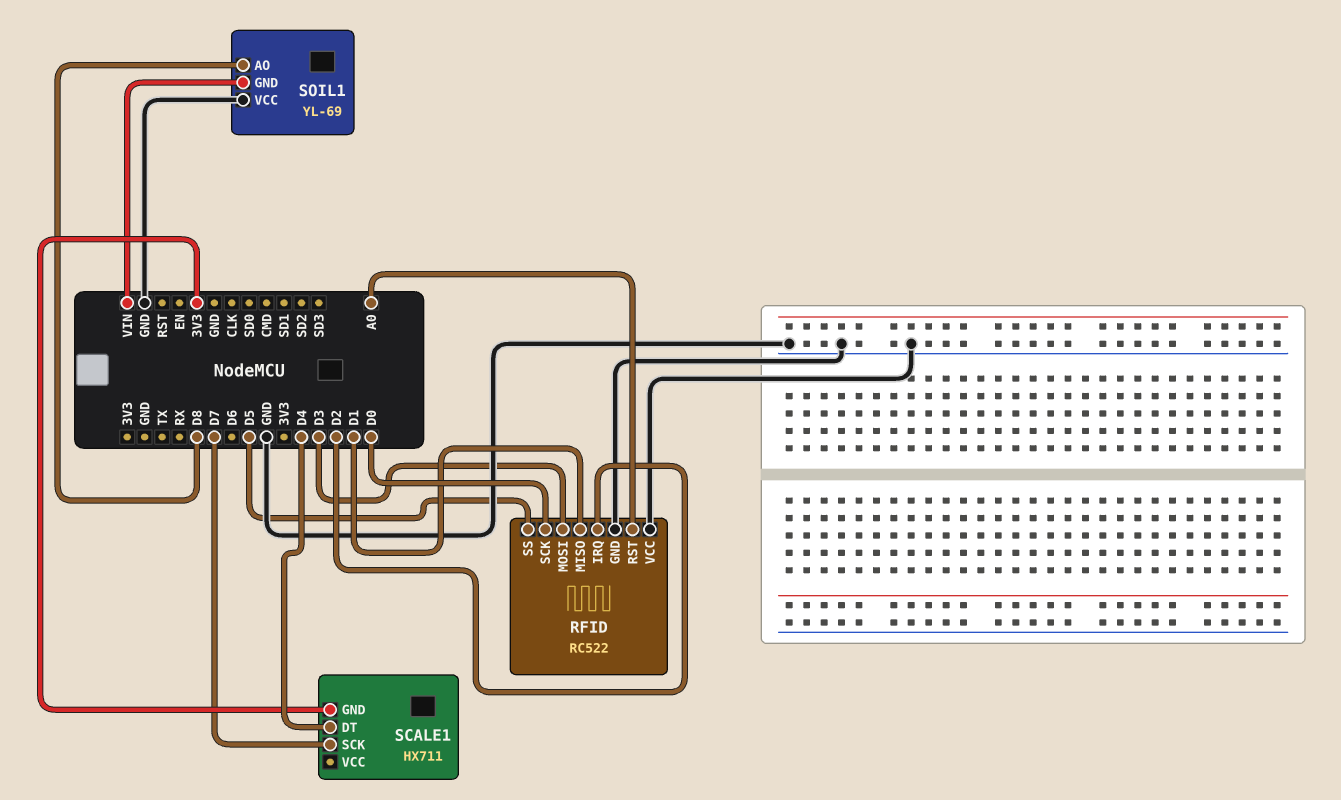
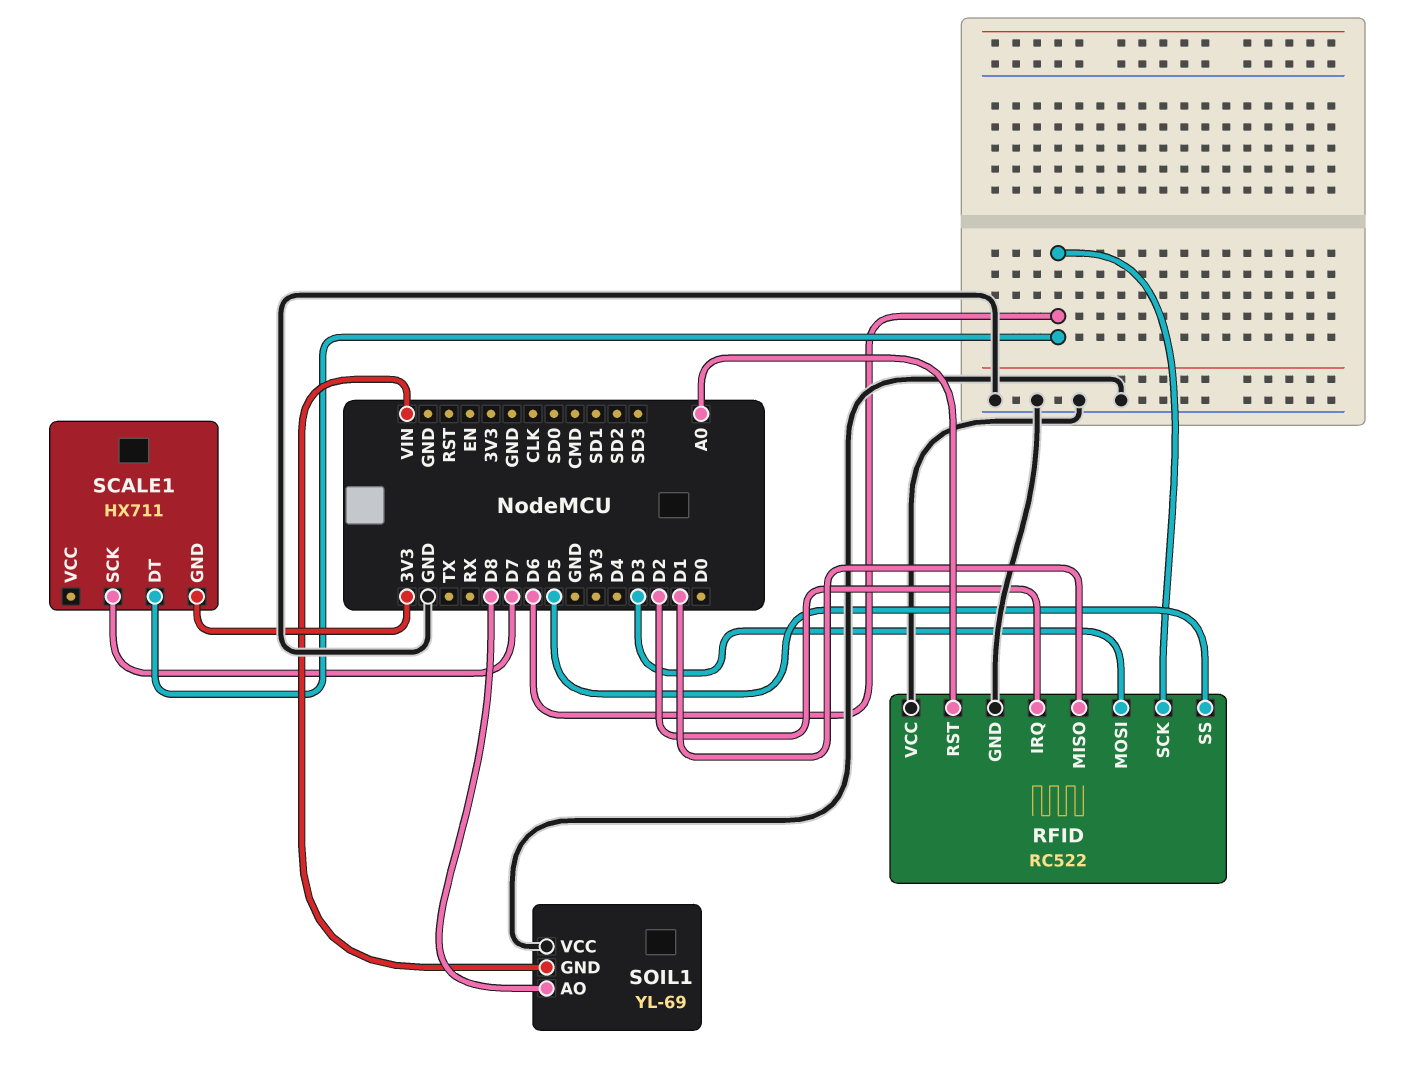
RFID pin SCK: D0 -> D6
SCALE1 pin DT: D4 -> D6

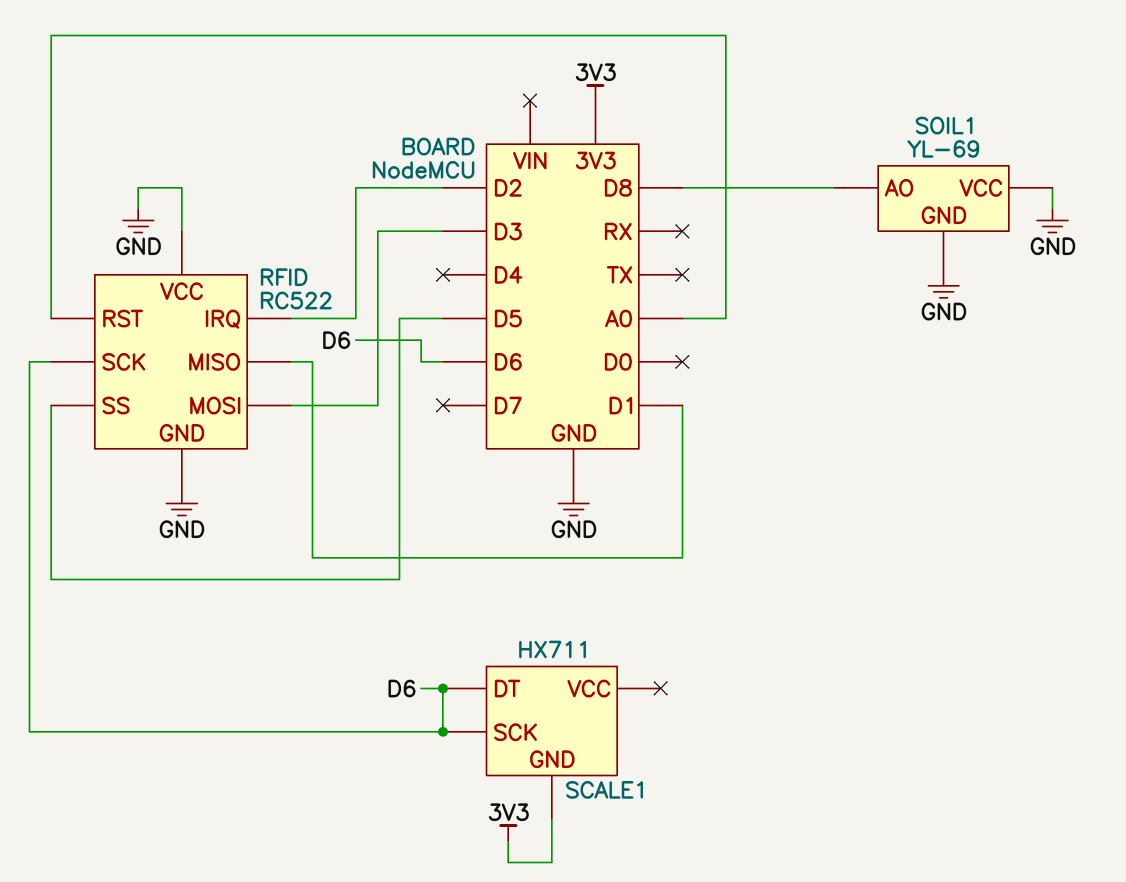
SCALE1 pin SCK: D7 -> D6
SOIL1 pin GND: VIN -> GND

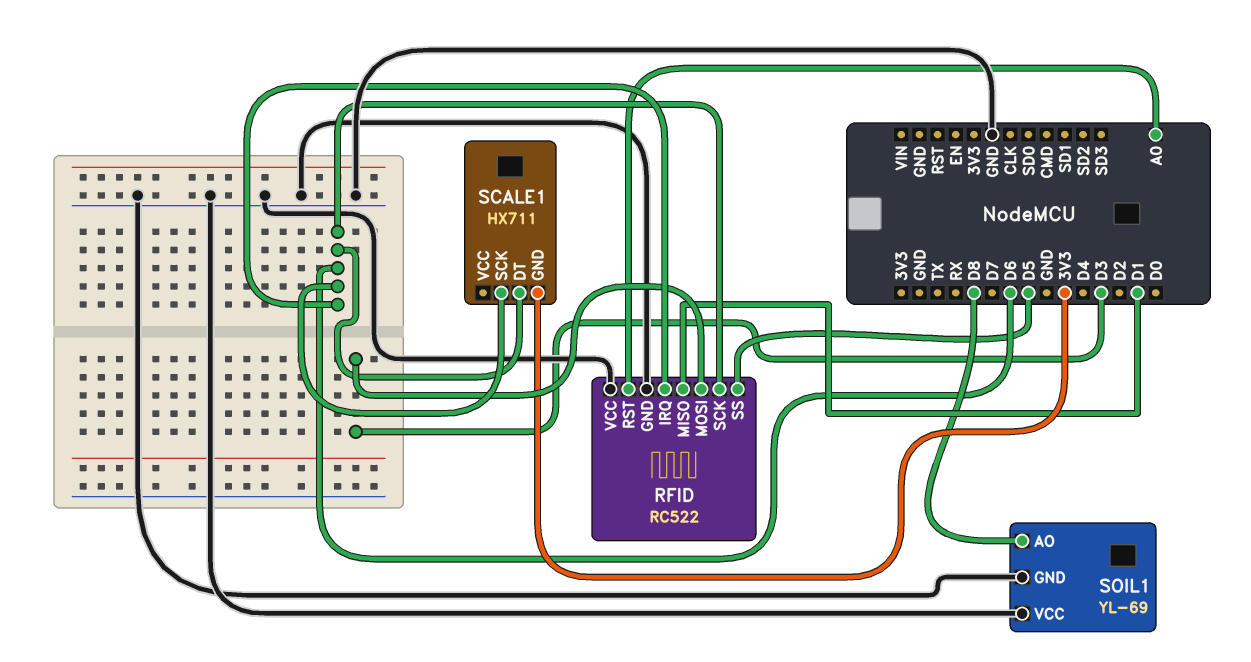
RFID pin IRQ: D2 -> D6

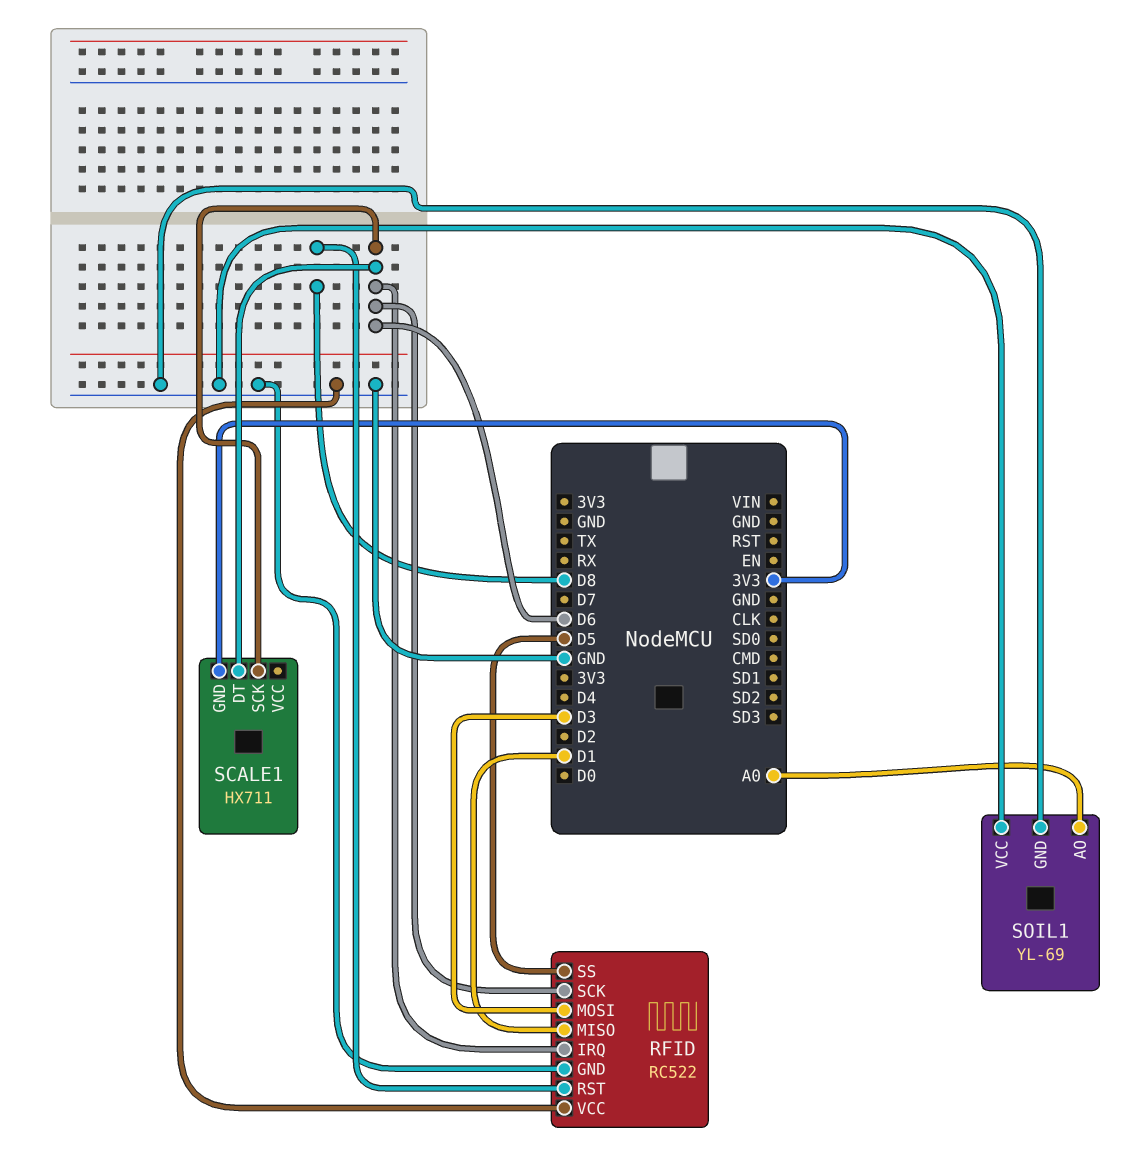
RFID pin RST: A0 -> D8
SOIL1 pin AO: D8 -> A0

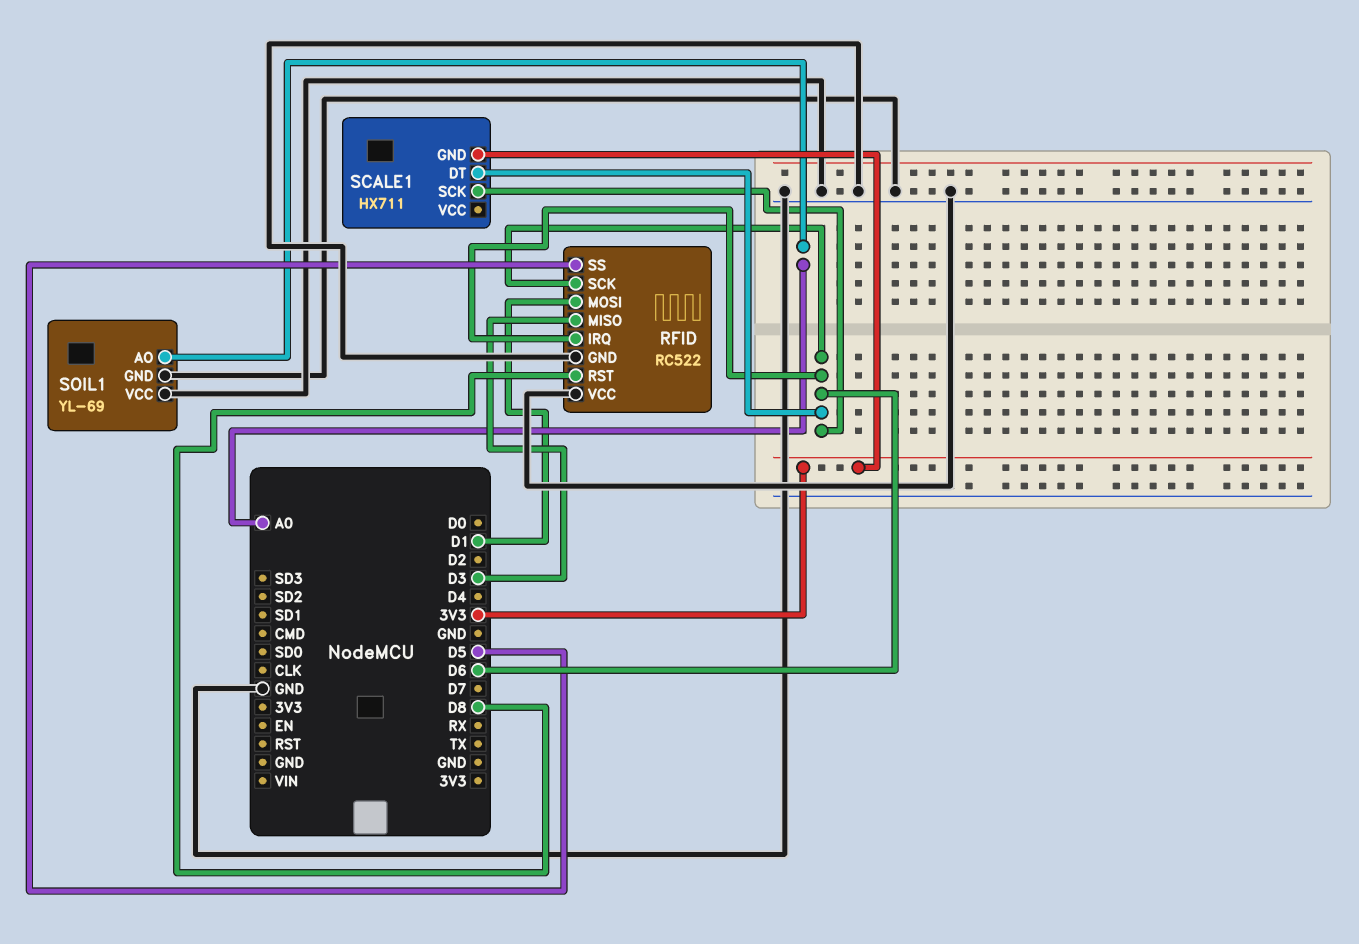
RFID pin MISO: D1 -> D3
RFID pin MOSI: D3 -> D1

